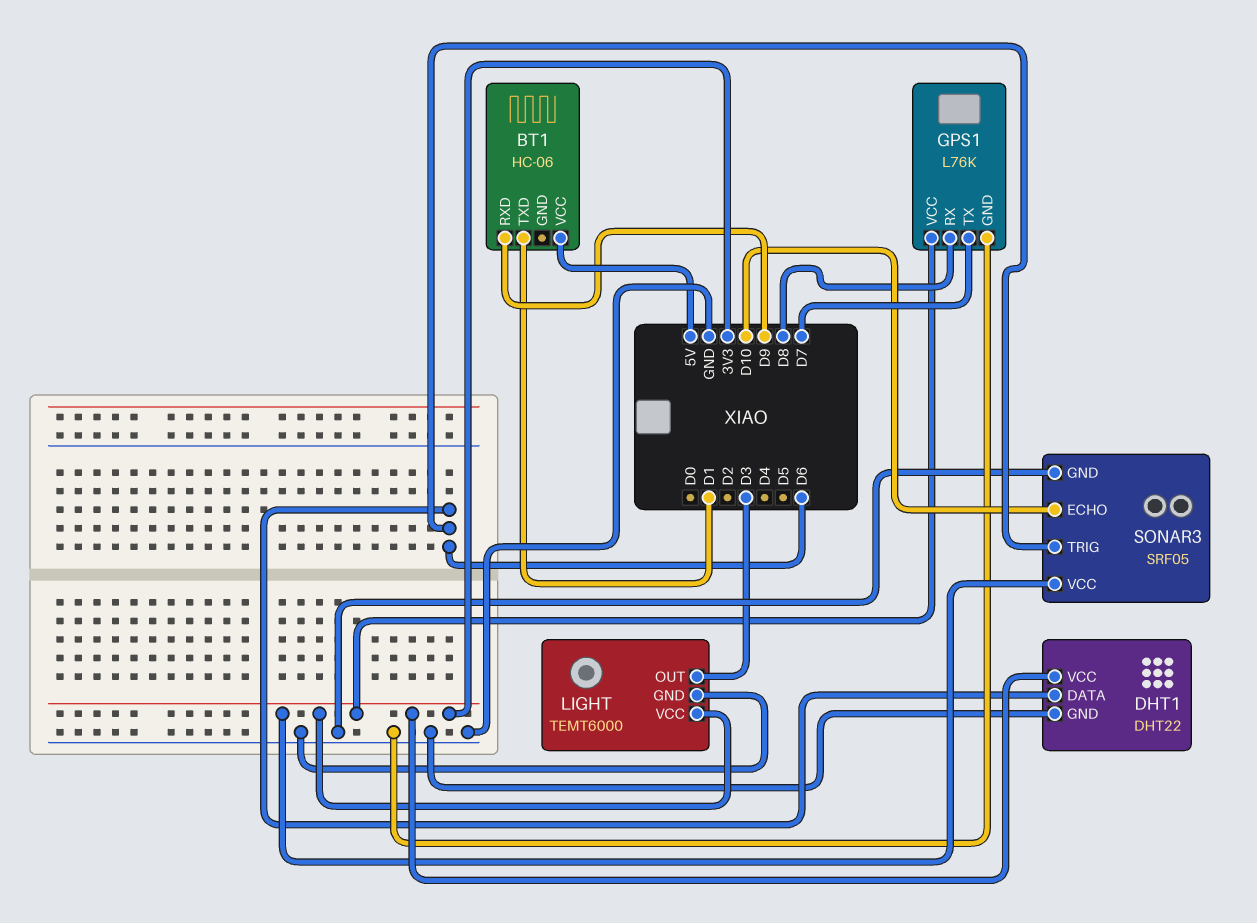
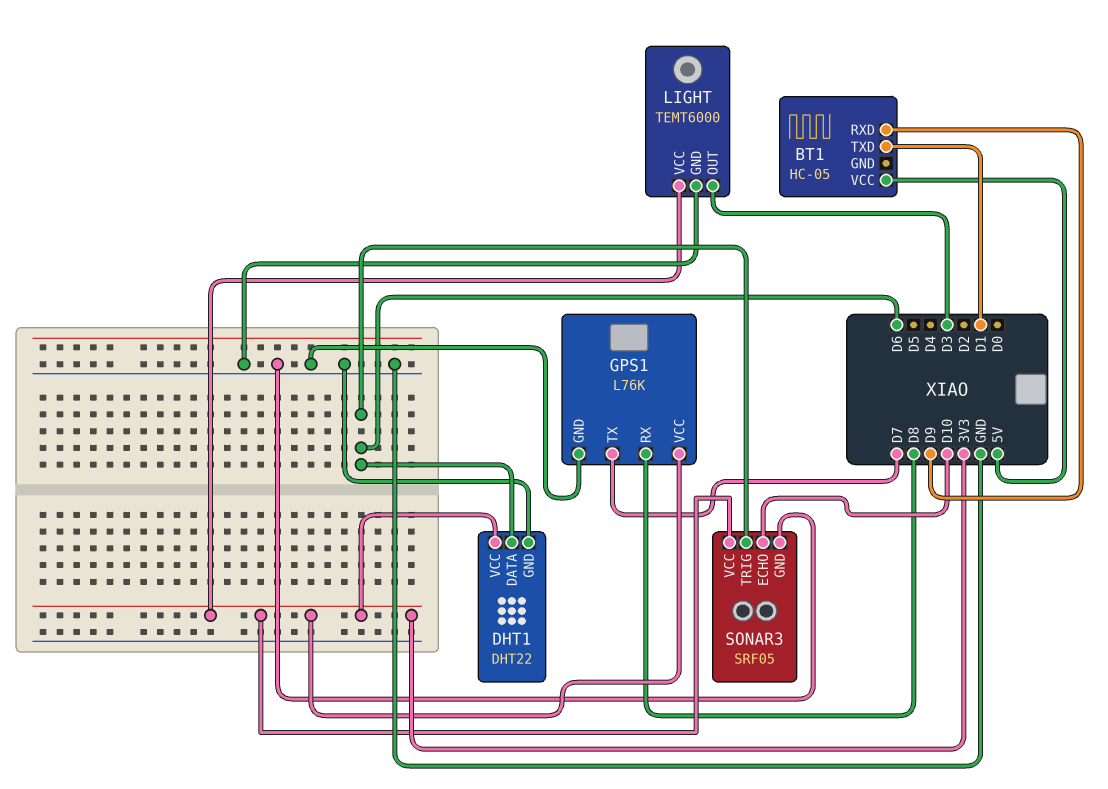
BT1: HC-06 -> HC-05

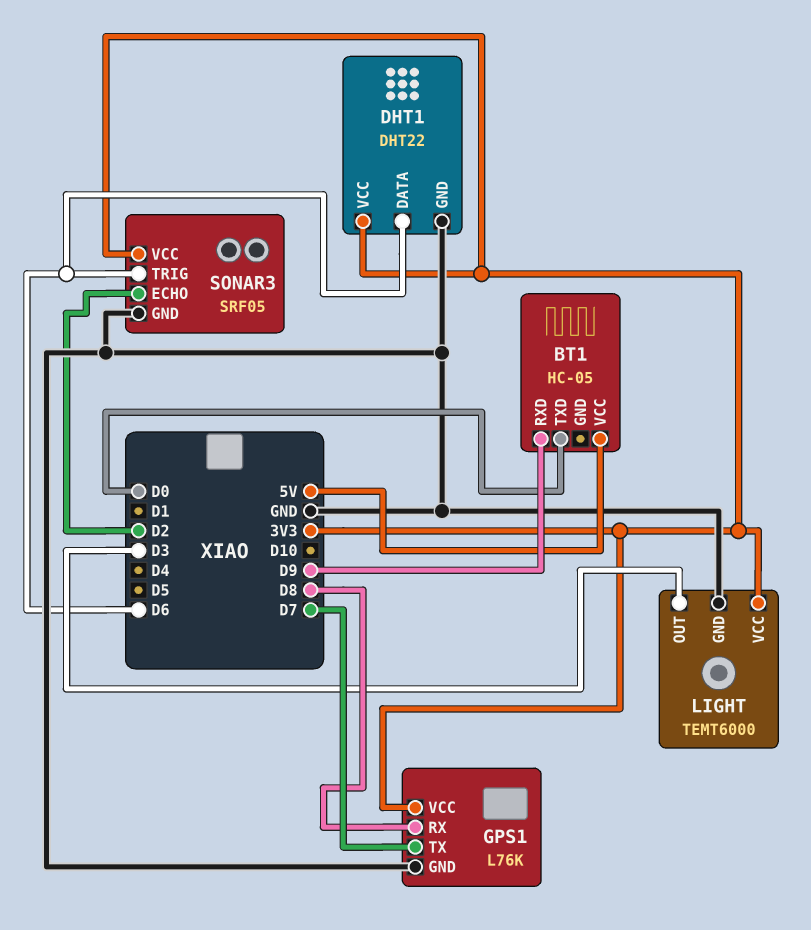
BT1 pin TXD: D1 -> D0
SONAR3 pin ECHO: D10 -> D2

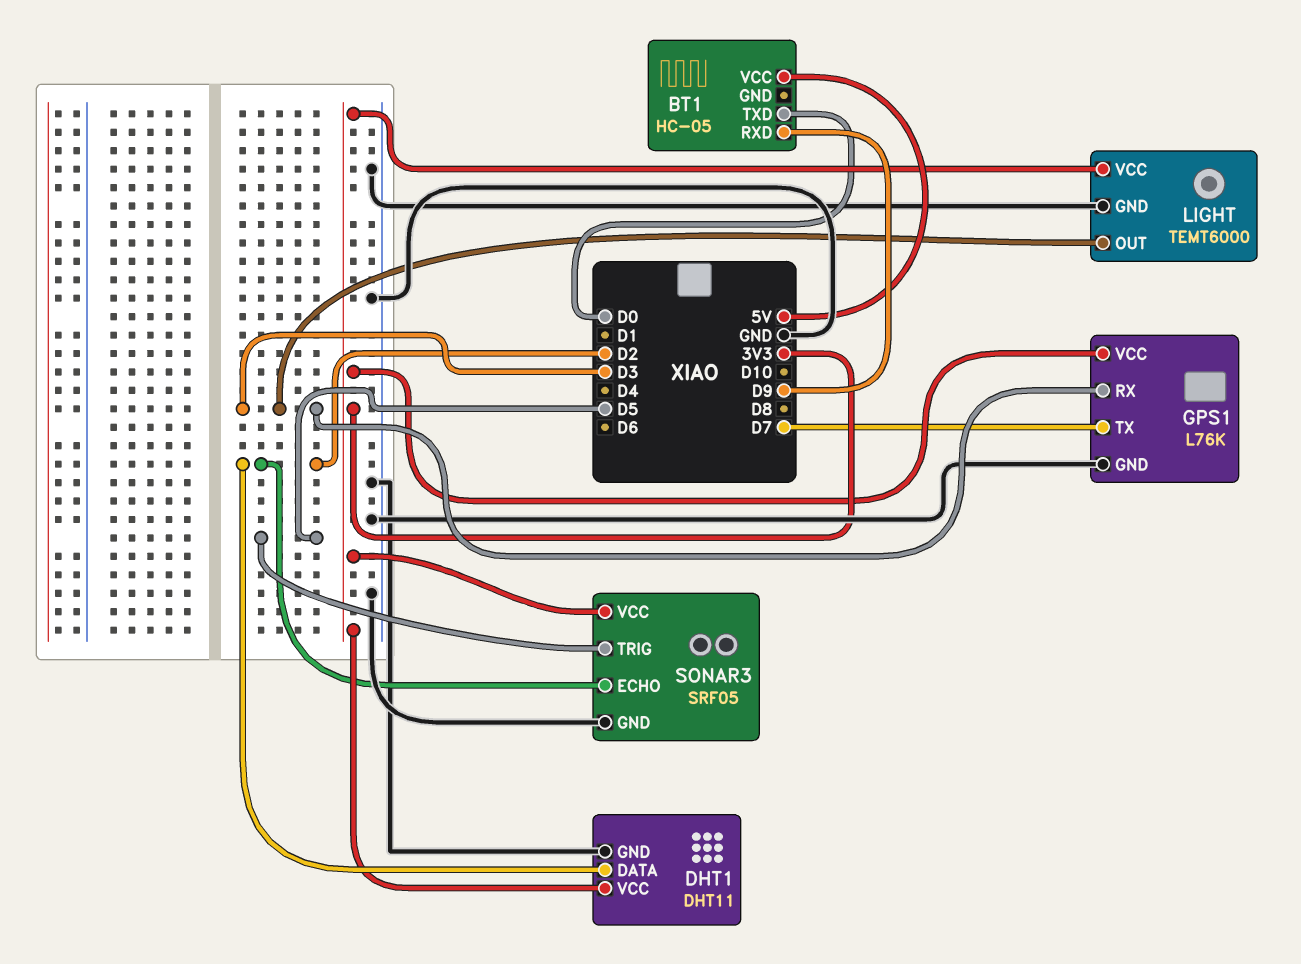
DHT1: DHT22 -> DHT11
DHT1 pin DATA: D6 -> D2
GPS1 pin RX: D8 -> D3
SONAR3 pin TRIG: D6 -> D5

